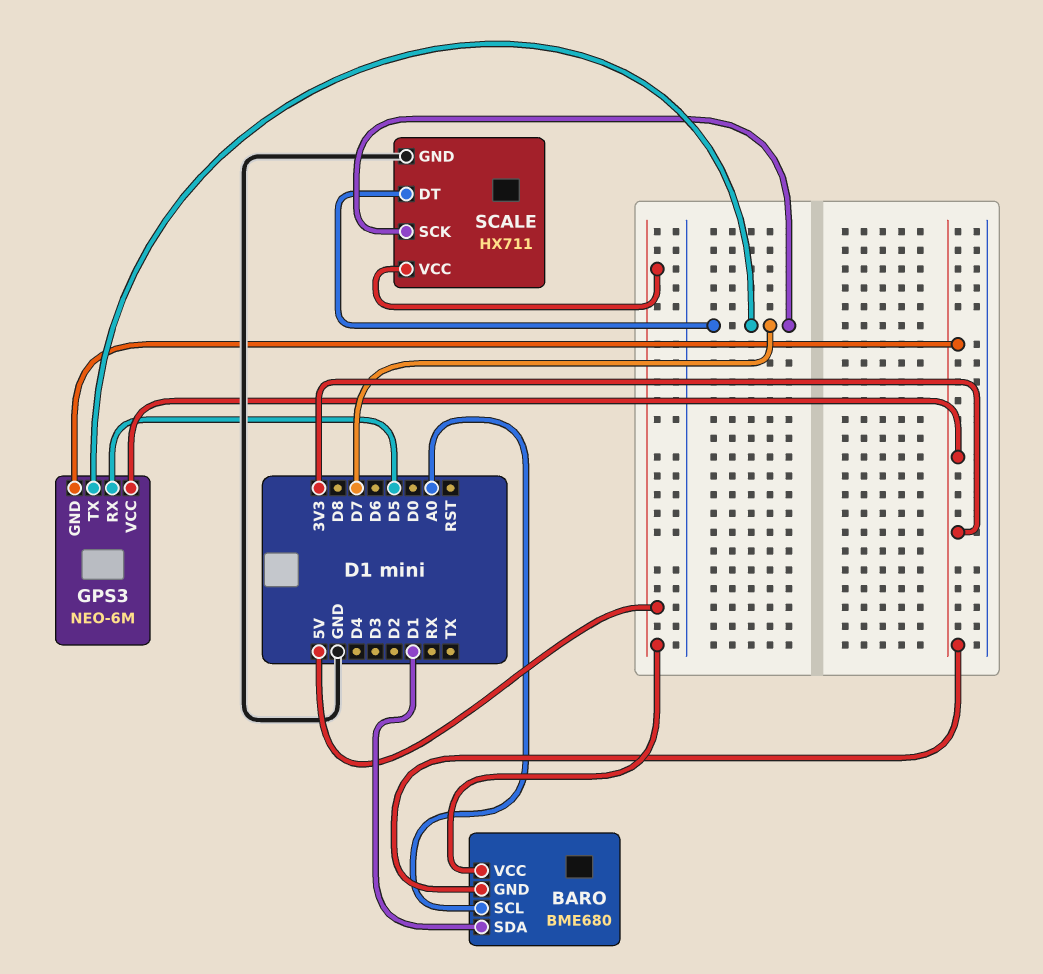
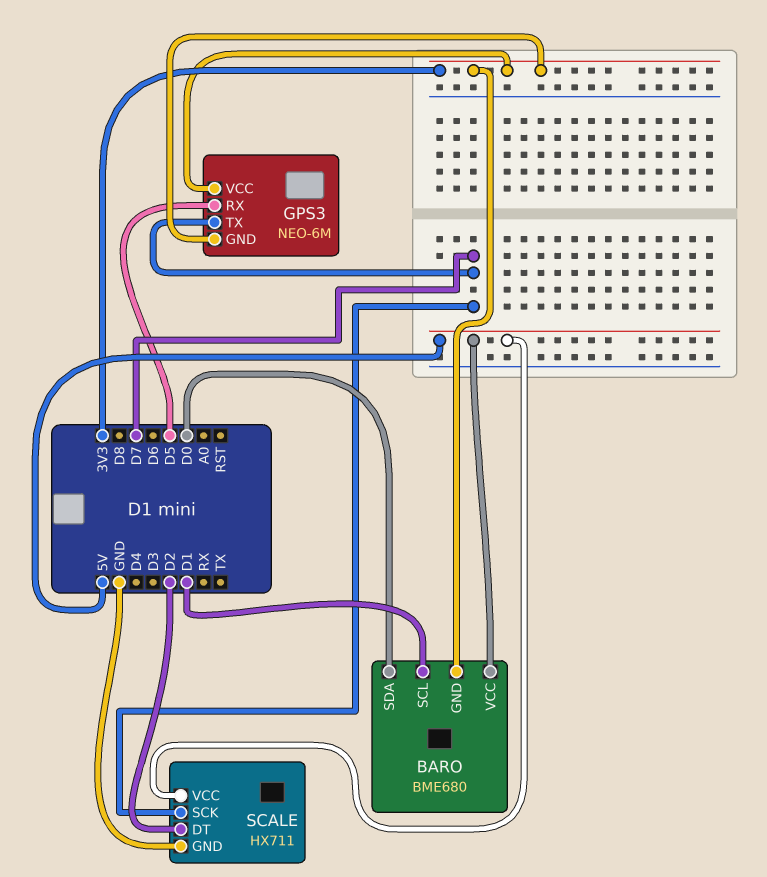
BARO pin SCL: A0 -> D1
BARO pin SDA: D1 -> D0
SCALE pin DT: D7 -> D2

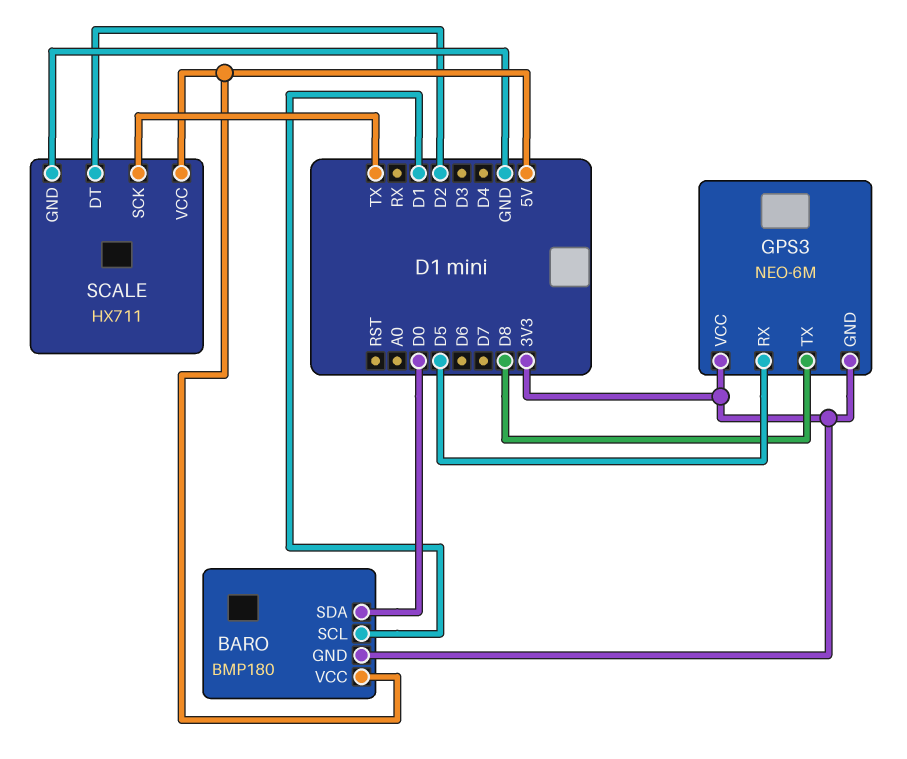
BARO: BME680 -> BMP180
GPS3 pin TX: D7 -> D8
SCALE pin SCK: D7 -> TX

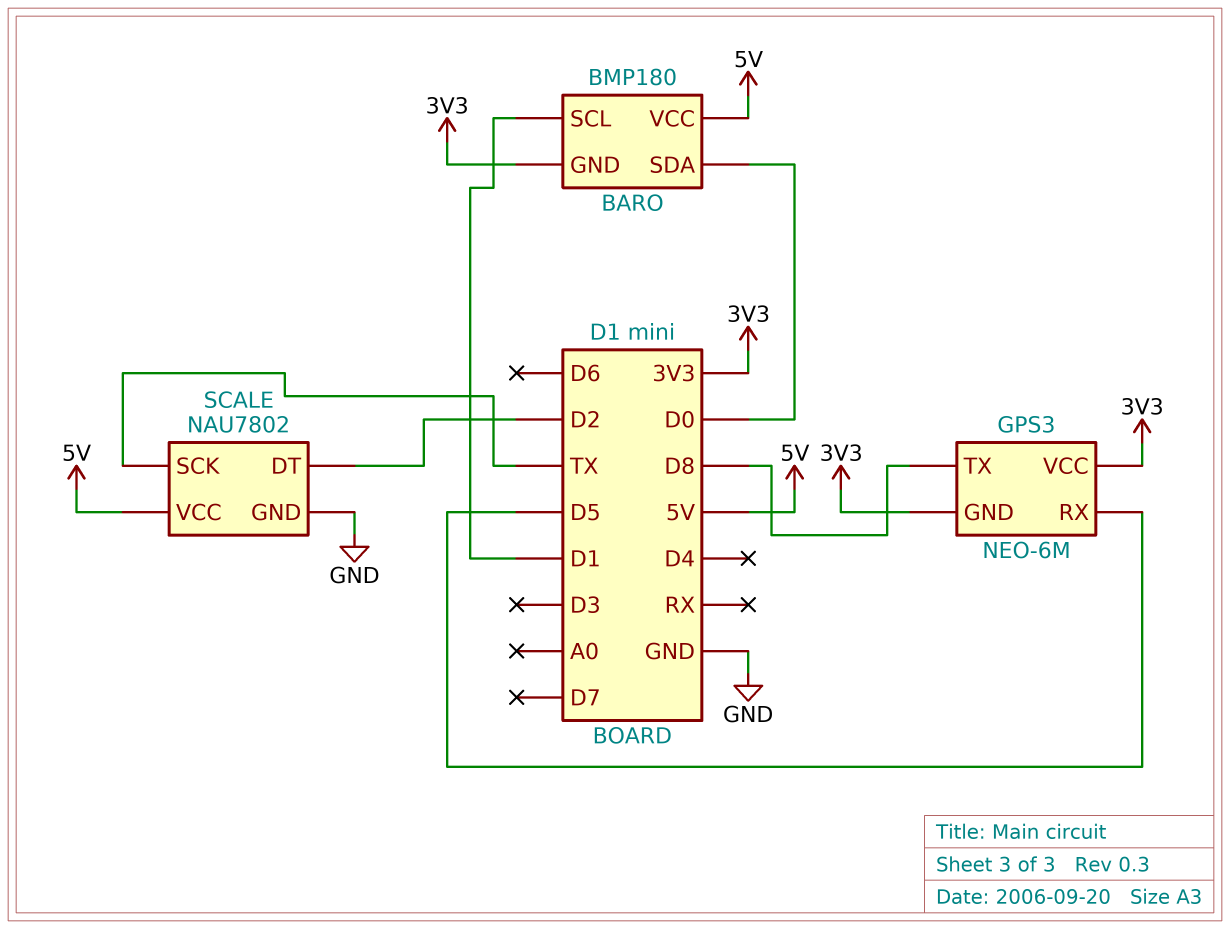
SCALE: HX711 -> NAU7802

